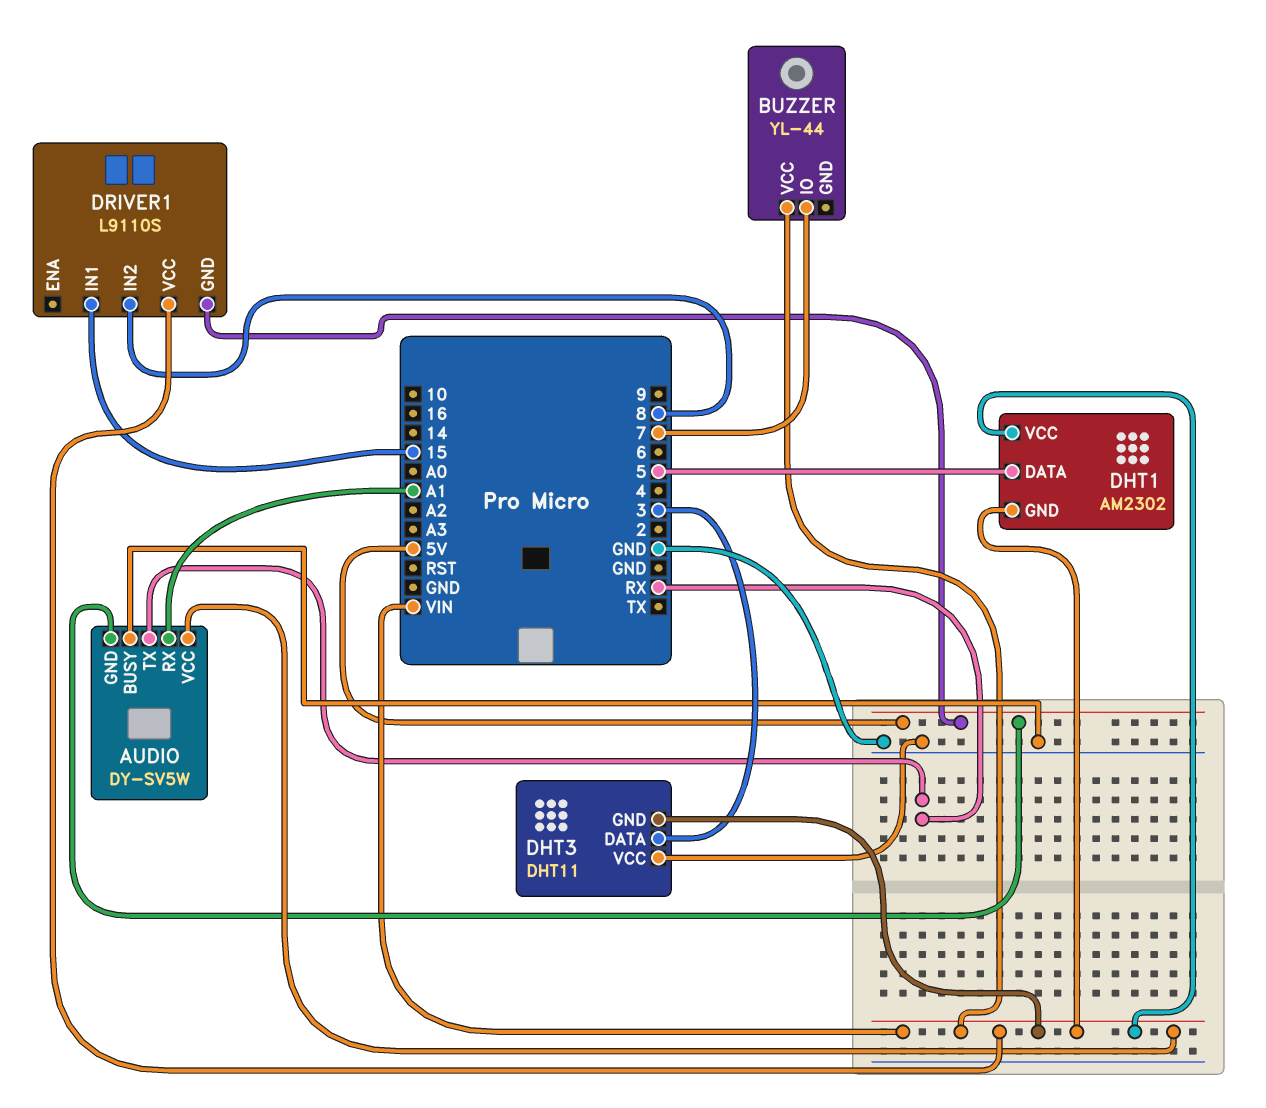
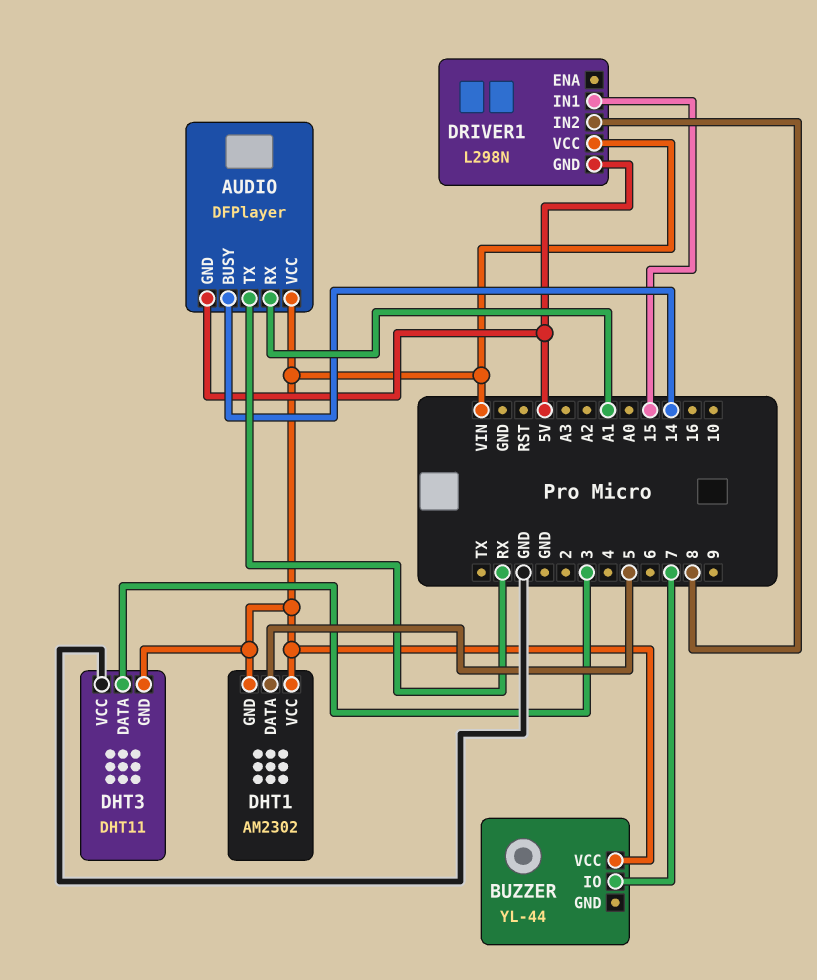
AUDIO: DY-SV5W -> DFPlayer
AUDIO pin BUSY: GND -> 14
DRIVER1: L9110S -> L298N

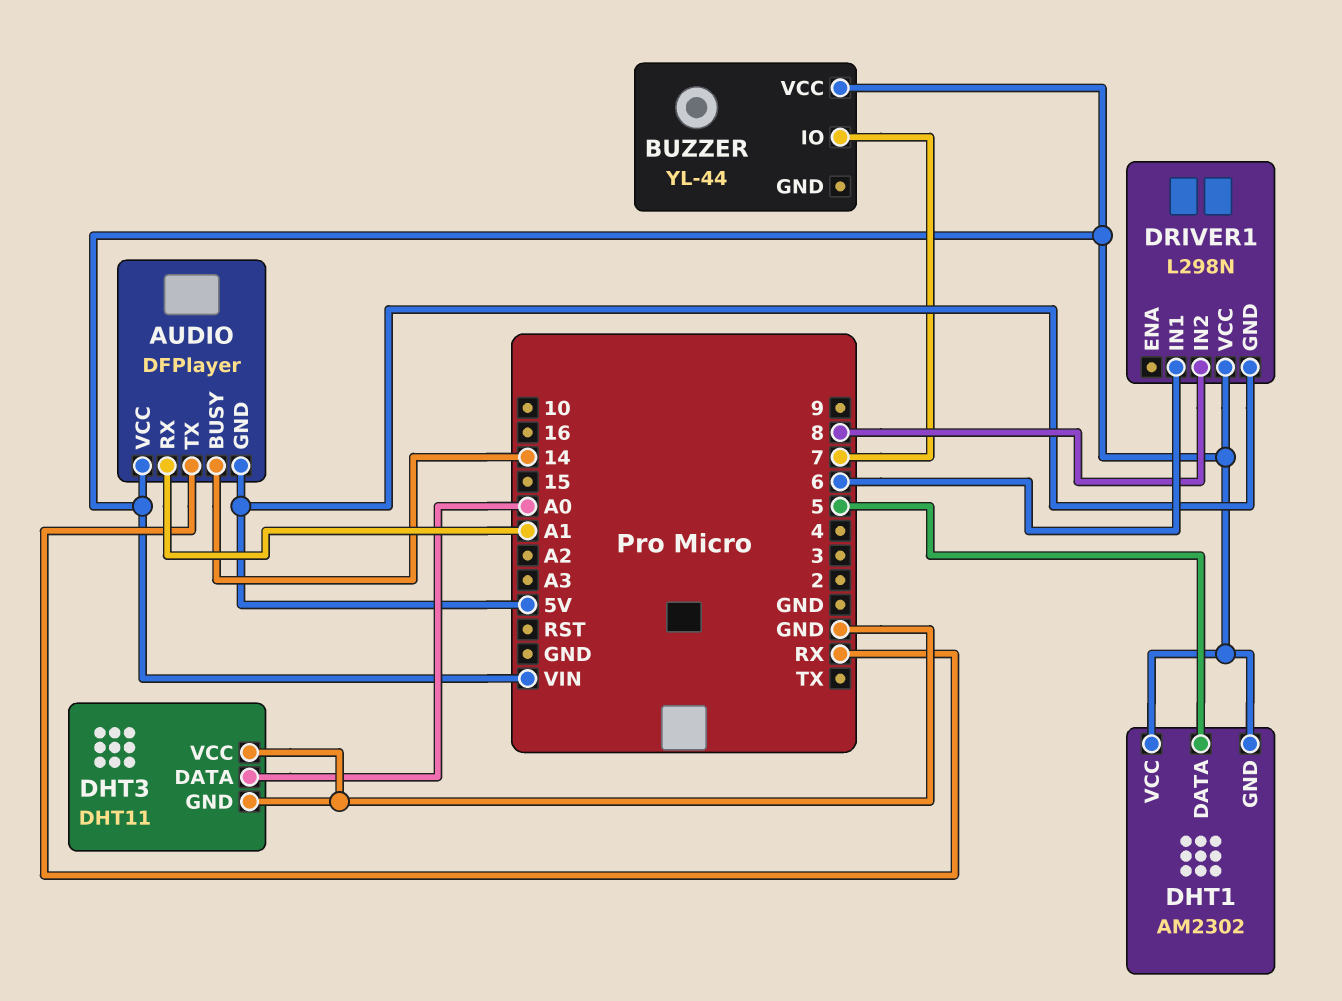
DHT3 pin DATA: 3 -> A0
DHT3 pin GND: VIN -> GND
DRIVER1 pin IN1: 15 -> 6

